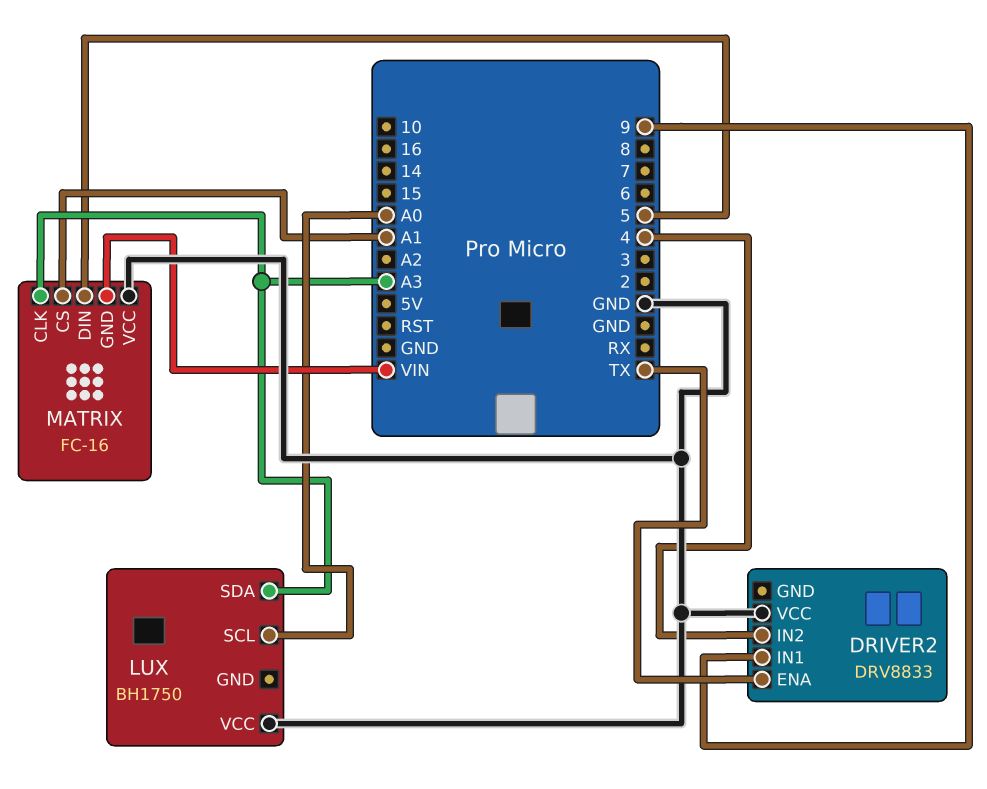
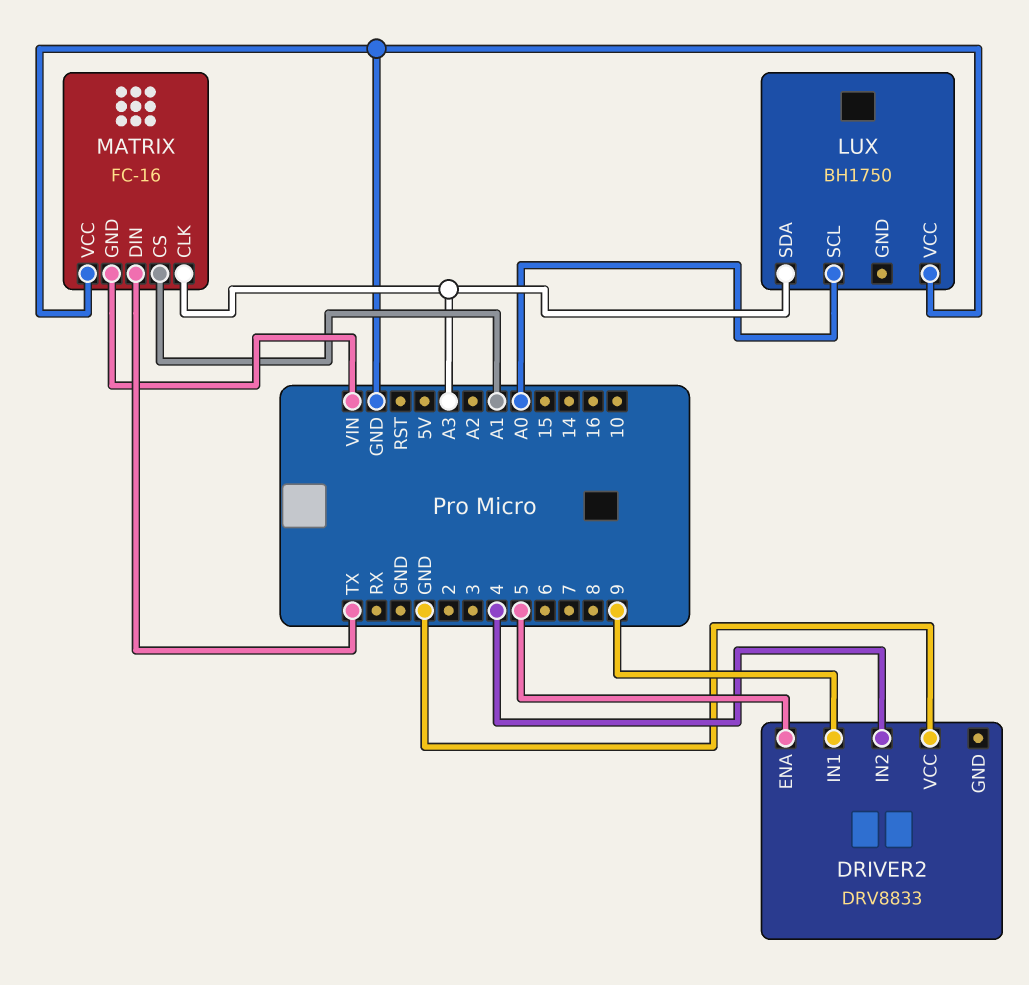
DRIVER2 pin ENA: TX -> 5
MATRIX pin DIN: 5 -> TX

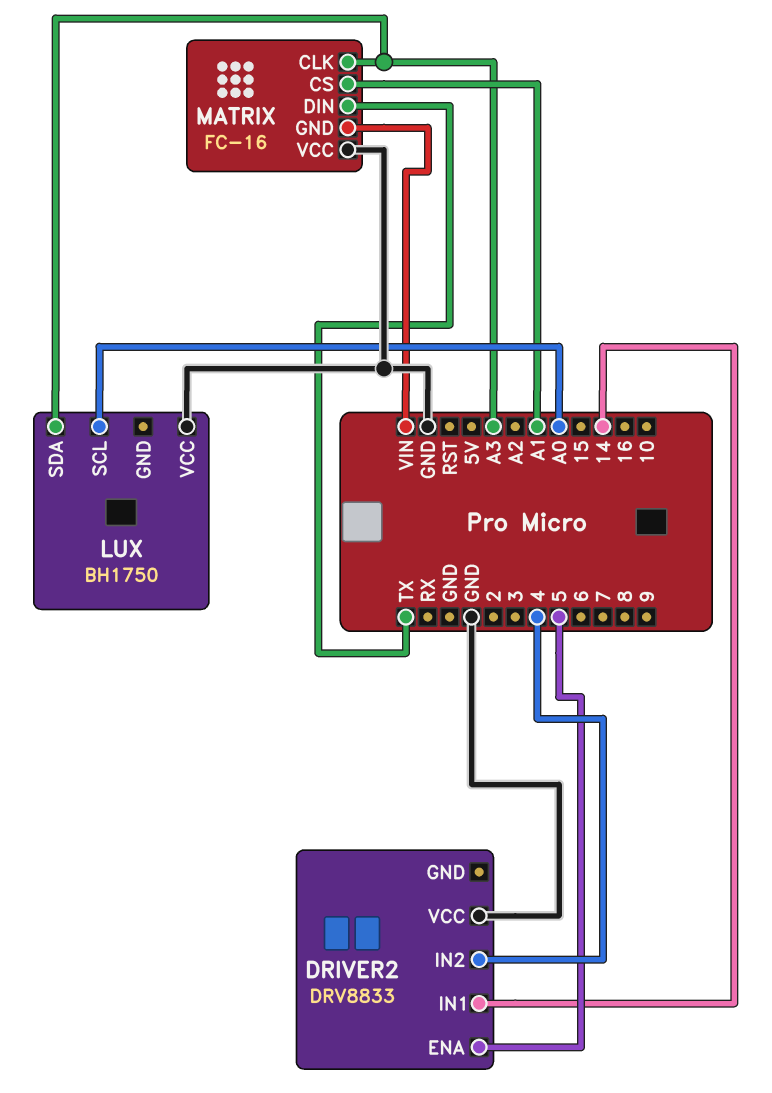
DRIVER2 pin IN1: 9 -> 14

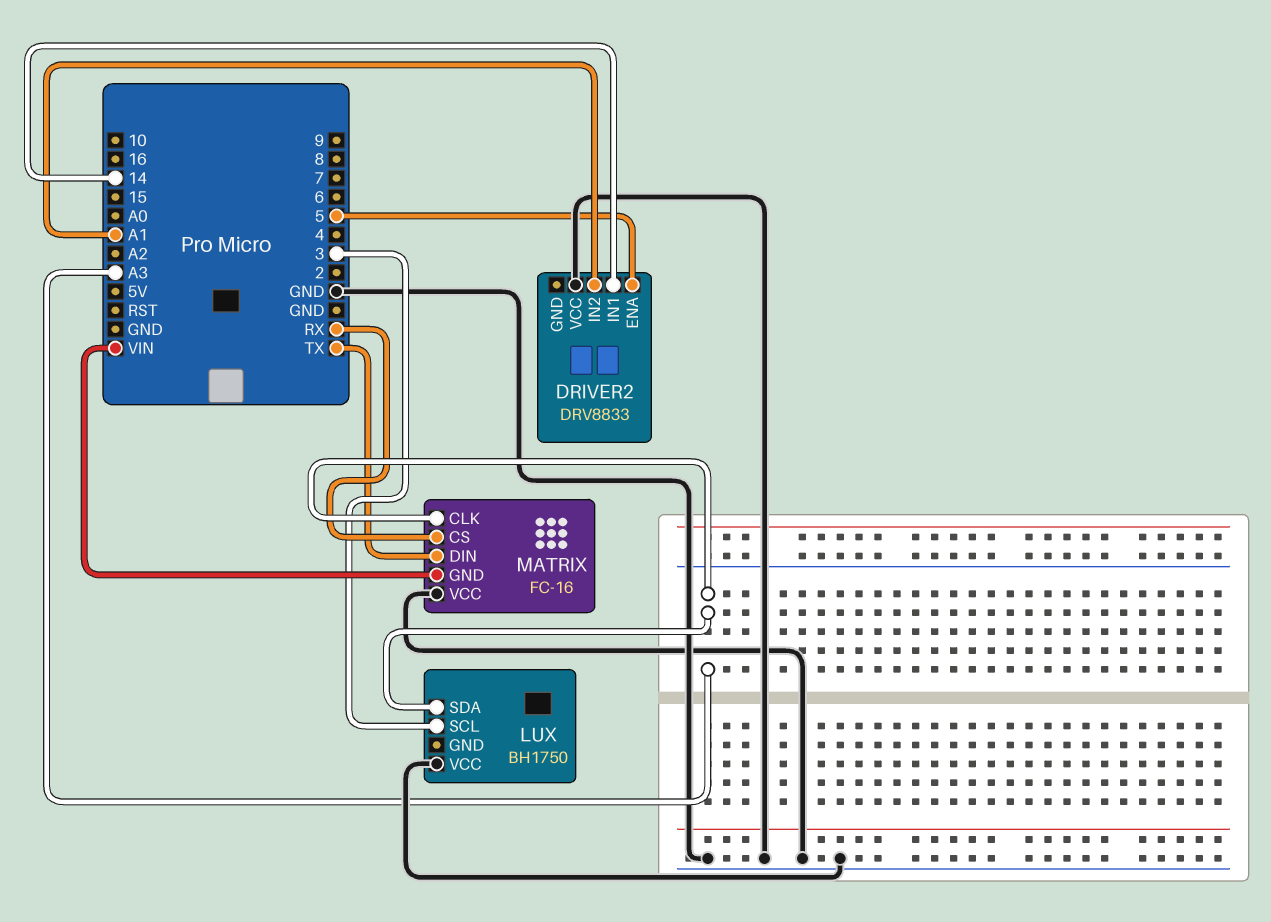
DRIVER2 pin IN2: 4 -> A1
LUX pin SCL: A0 -> 3
MATRIX pin CS: A1 -> RX

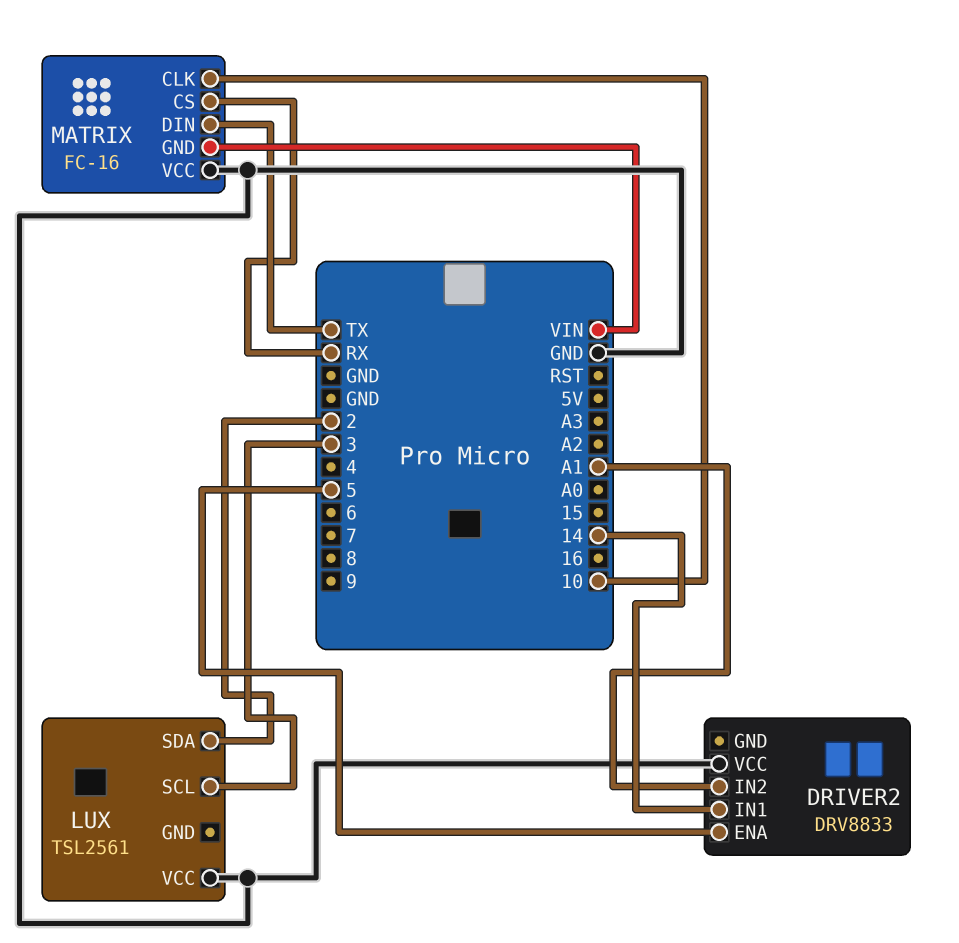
LUX: BH1750 -> TSL2561
LUX pin SDA: A3 -> 2
MATRIX pin CLK: A3 -> 10

